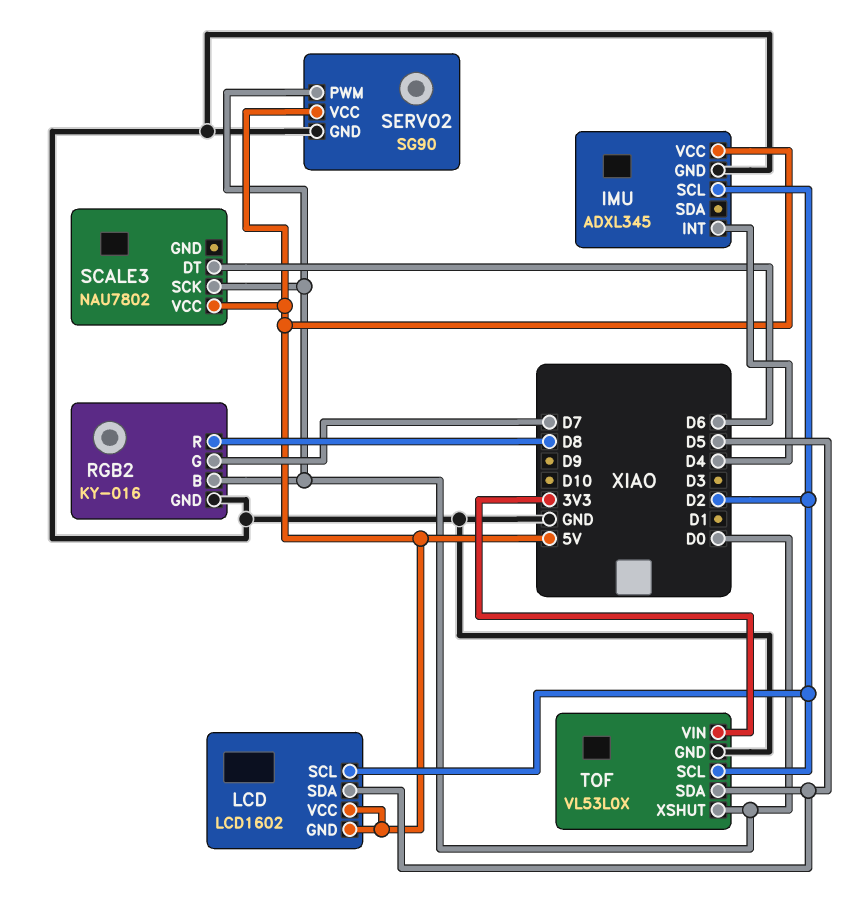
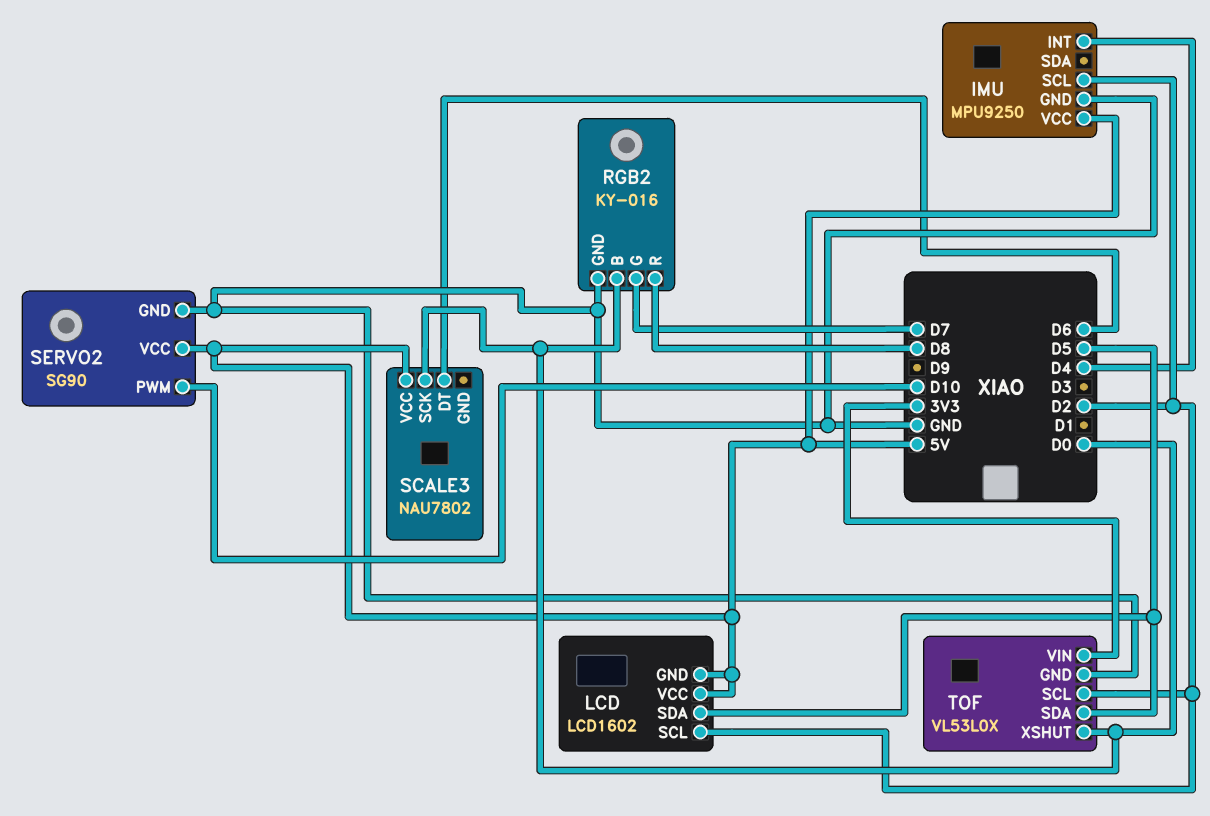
IMU: ADXL345 -> MPU9250
SERVO2 pin PWM: D0 -> D10

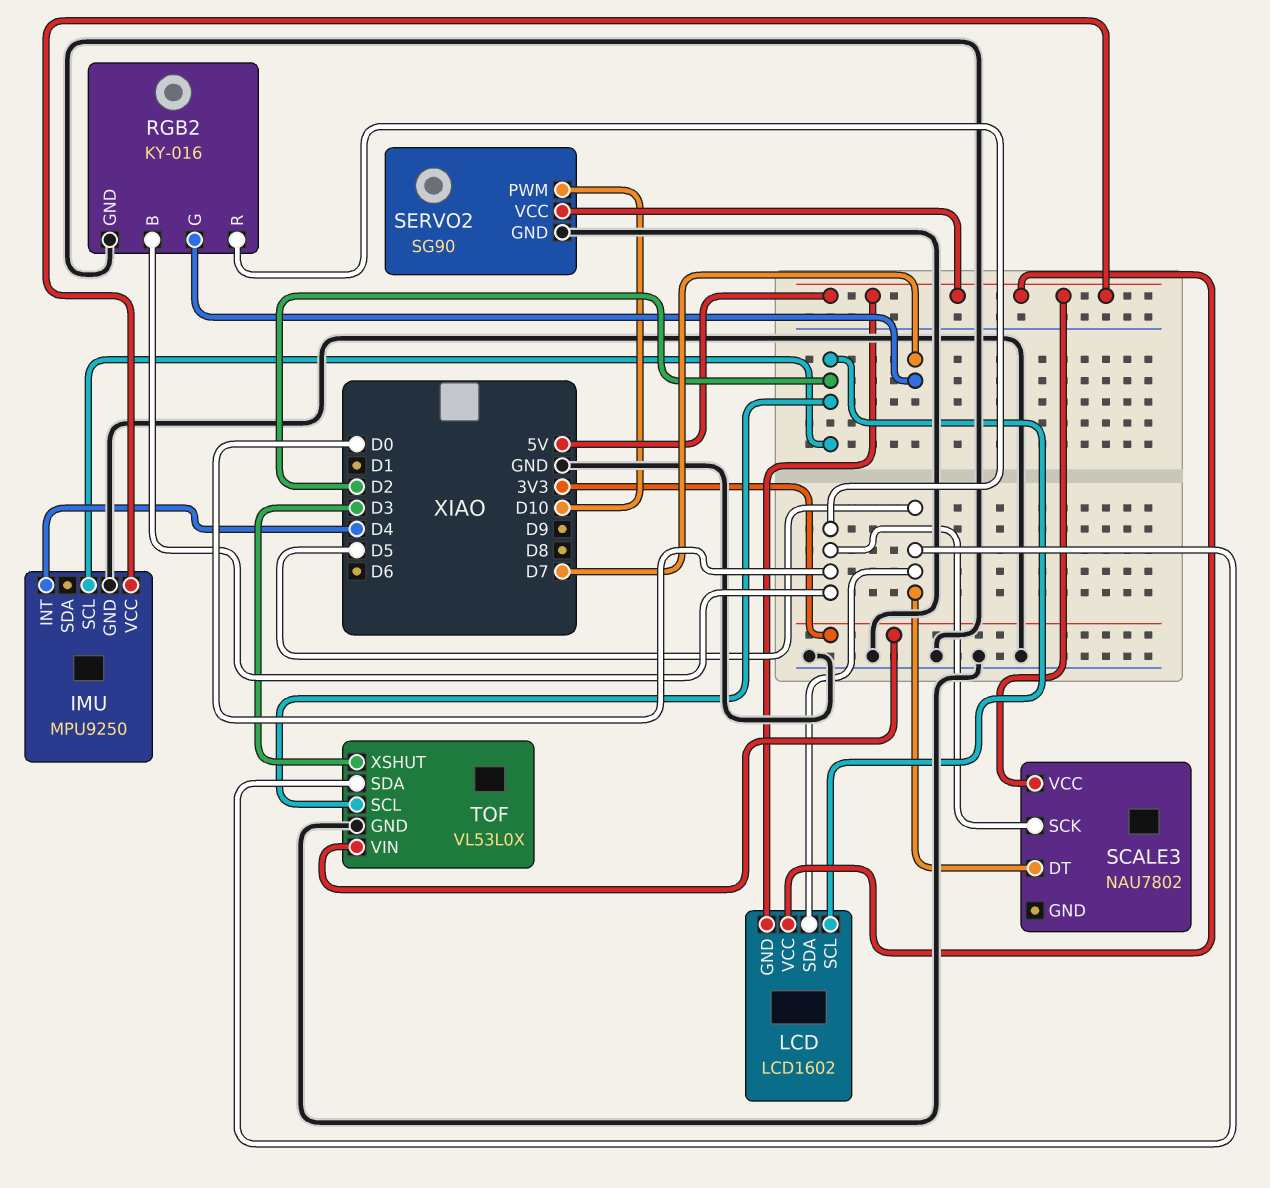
RGB2 pin R: D8 -> D0
SCALE3 pin DT: D6 -> D5
TOF pin XSHUT: D0 -> D3

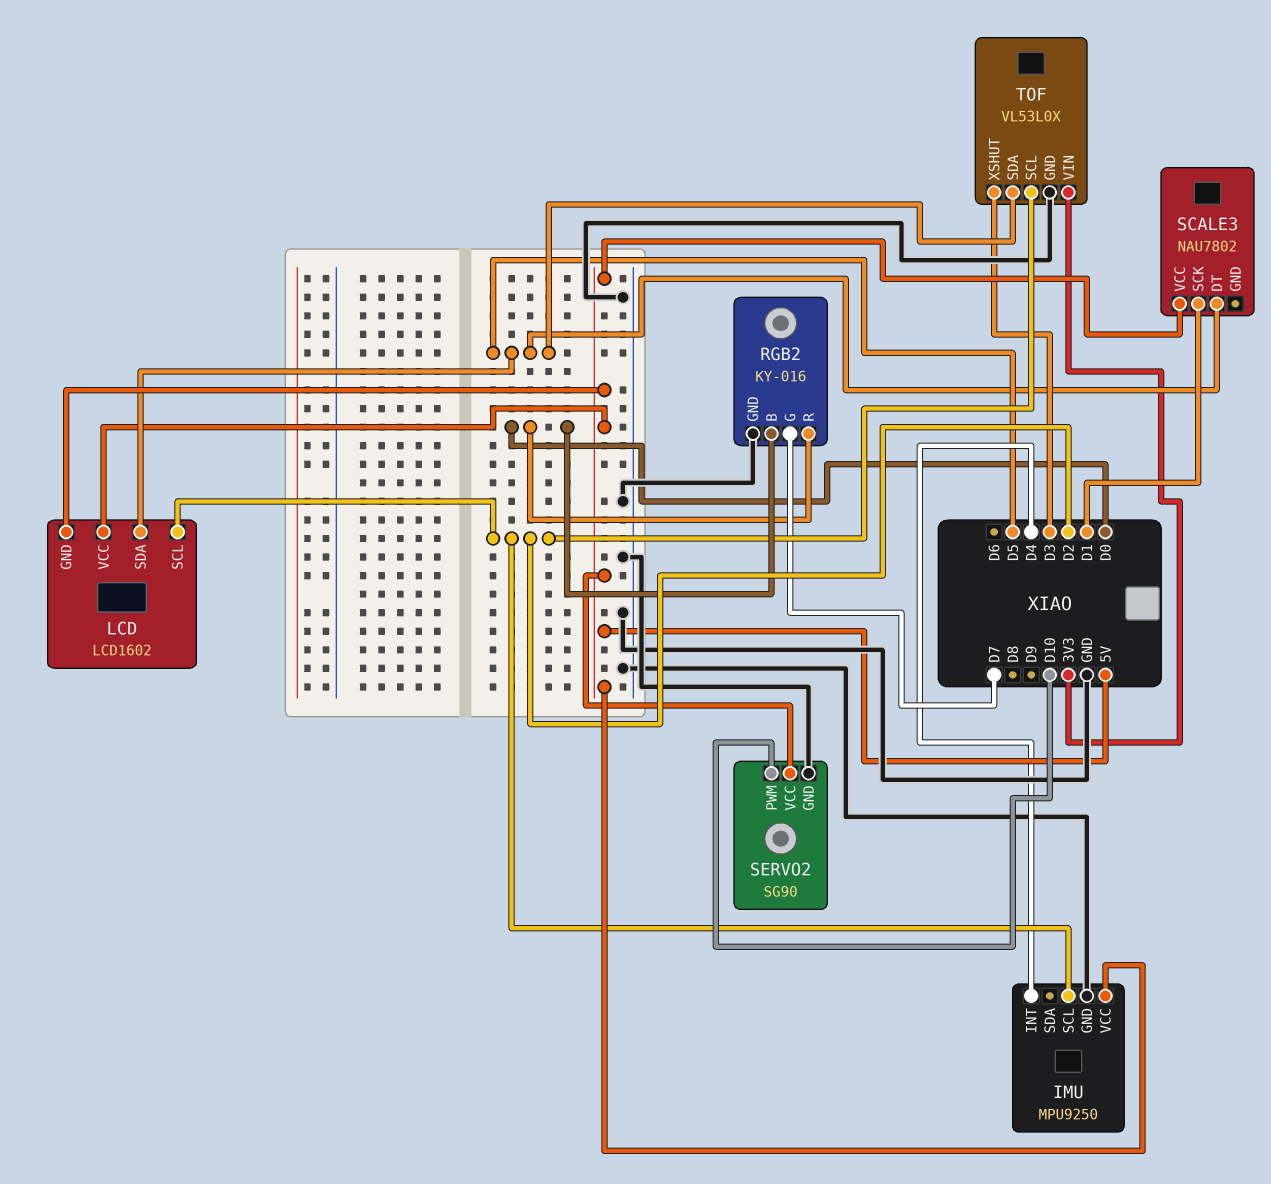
SCALE3 pin SCK: D0 -> D1

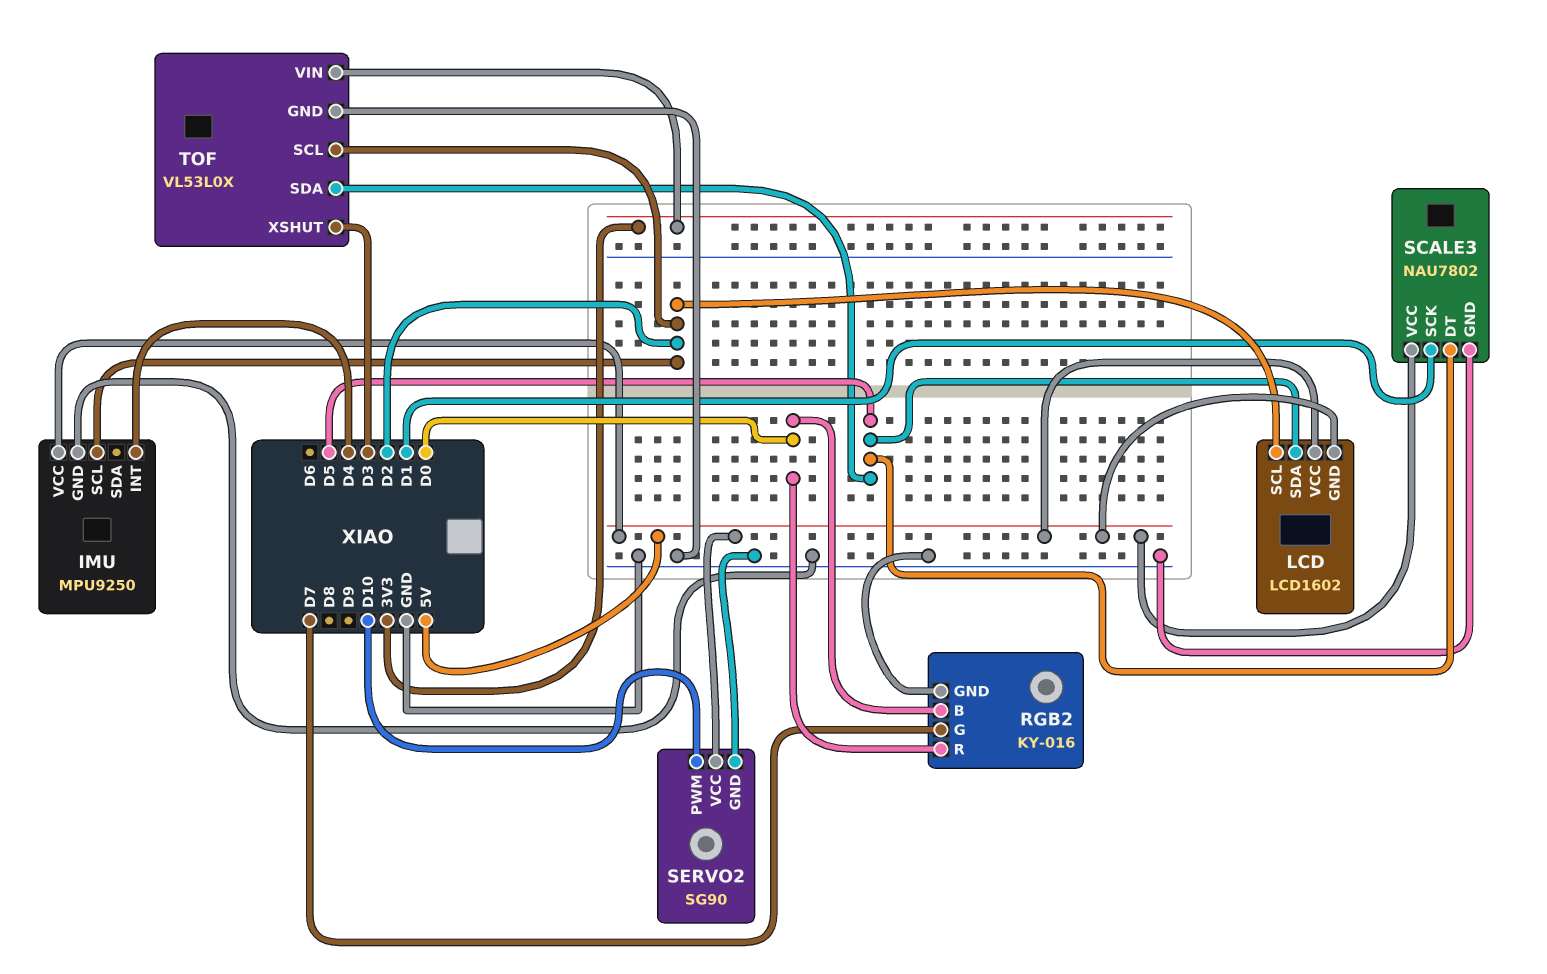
SCALE3 pin GND: none -> GND

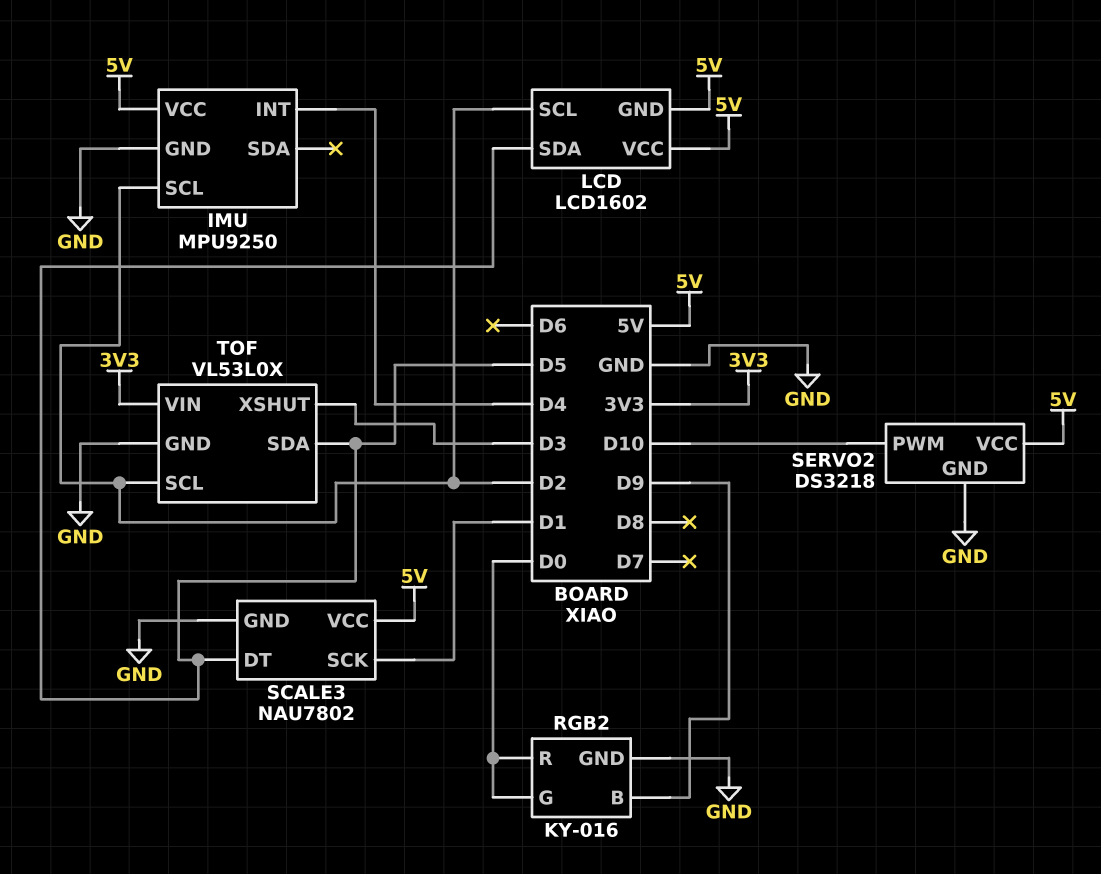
RGB2 pin B: D0 -> D9
RGB2 pin G: D7 -> D0
SERVO2: SG90 -> DS3218

